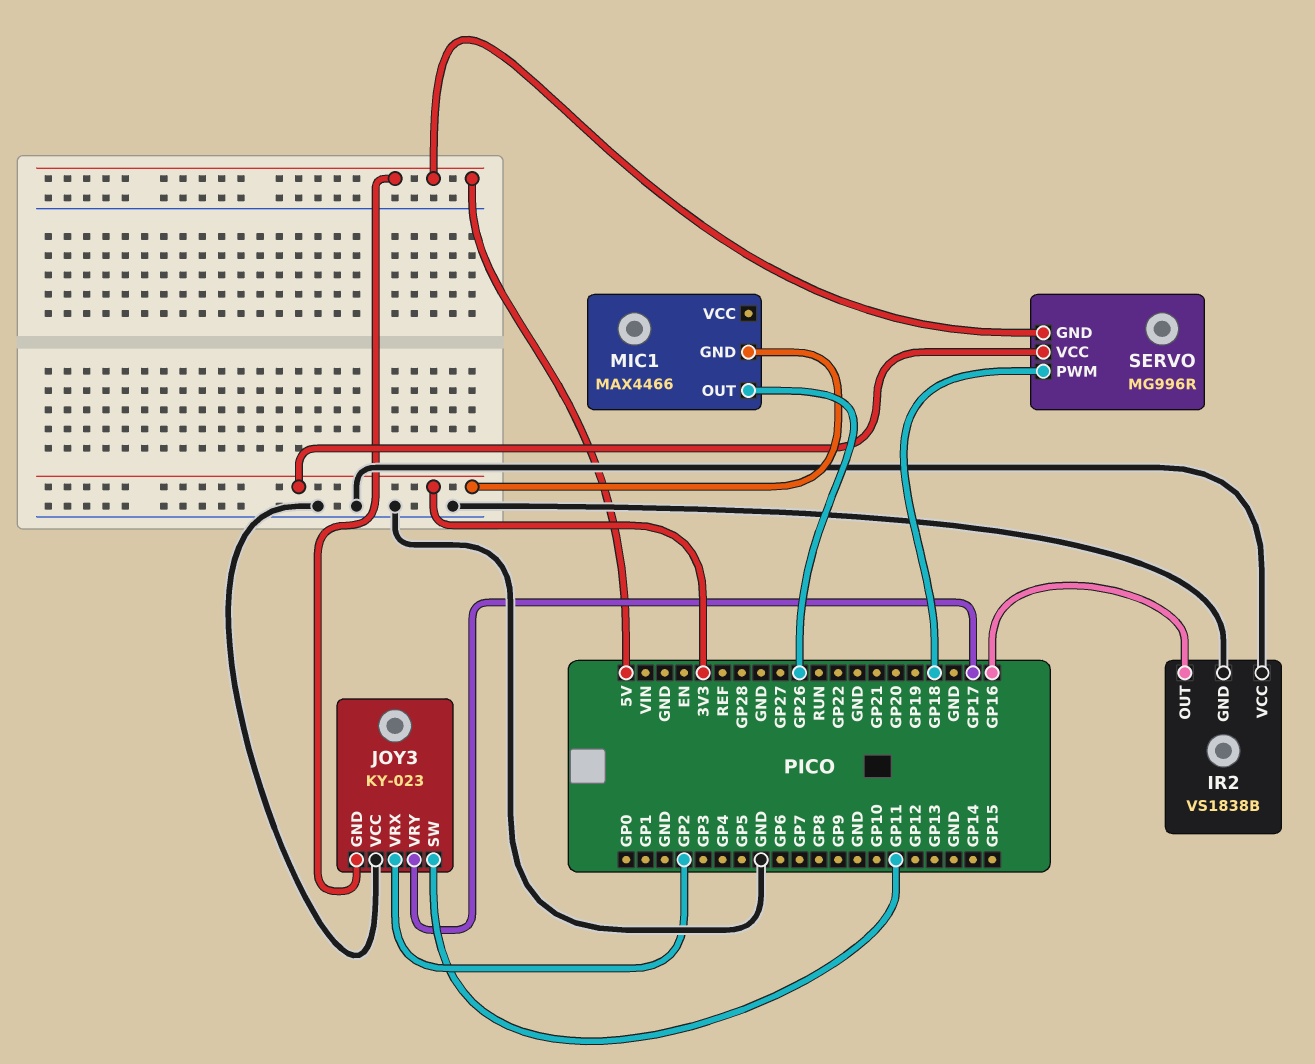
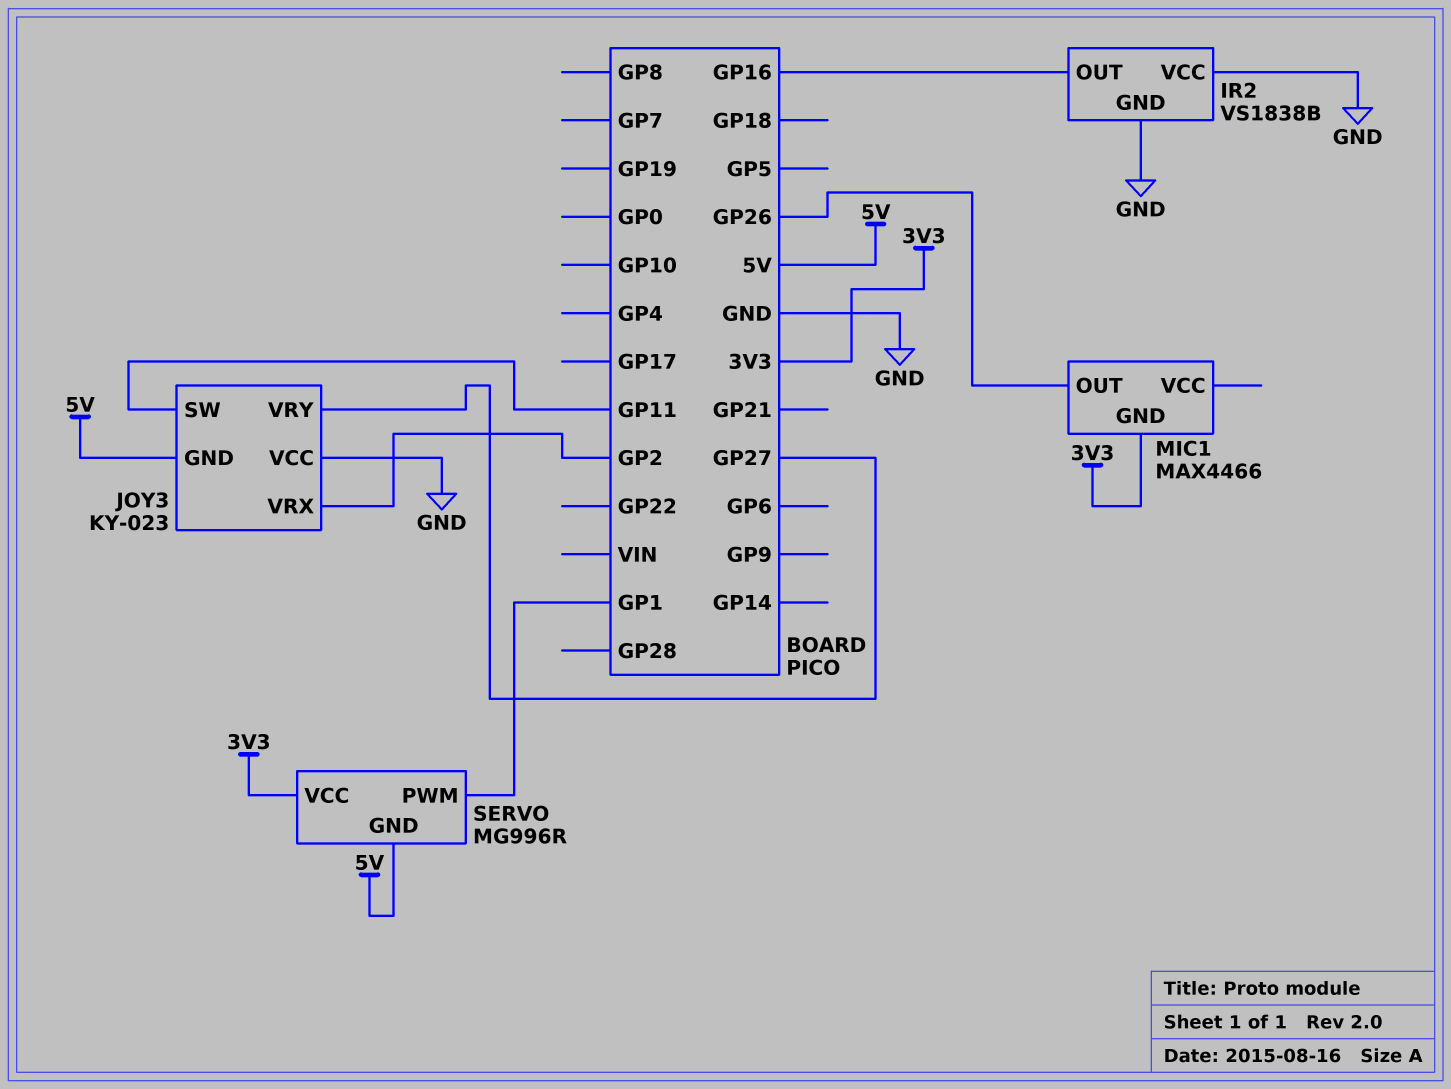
JOY3 pin VRY: GP17 -> GP27
SERVO pin PWM: GP18 -> GP1

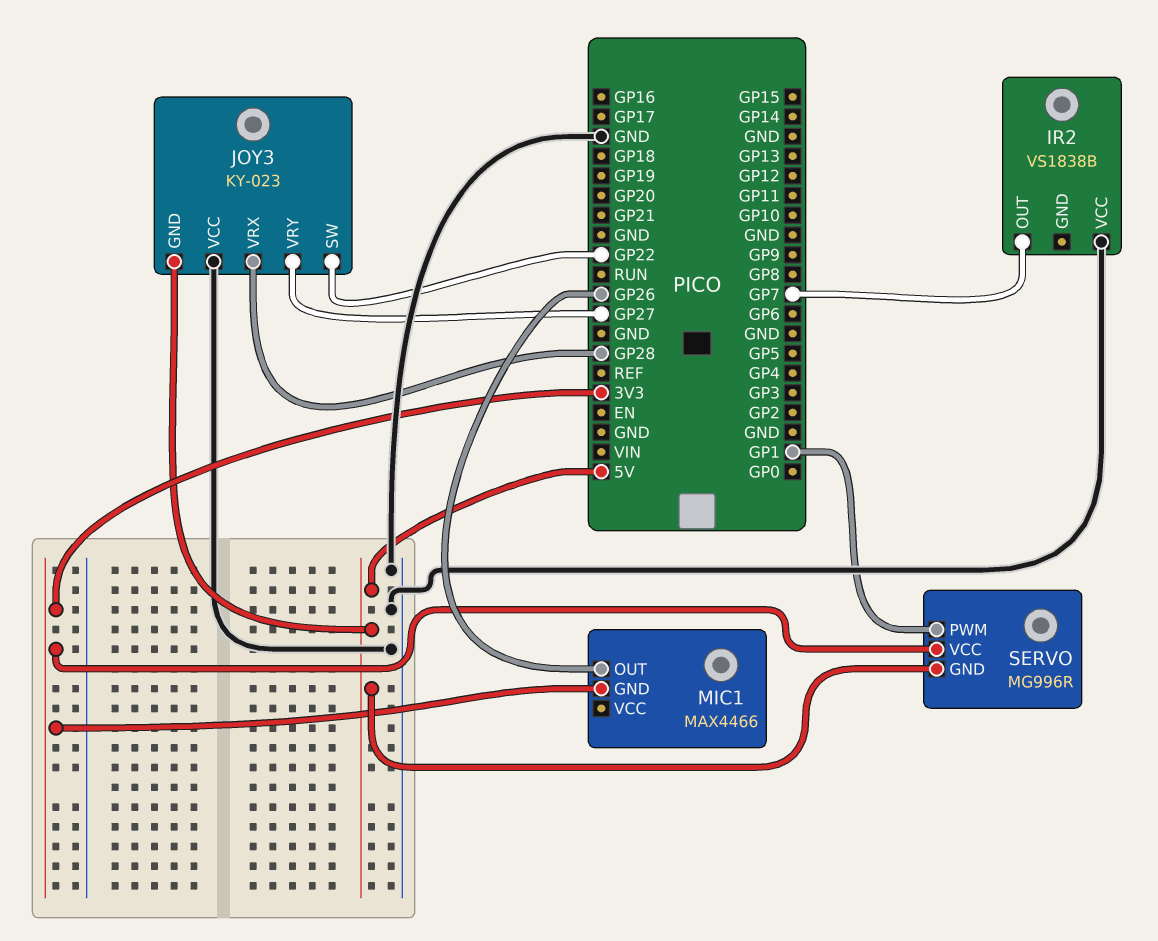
IR2 pin GND: GND -> none
IR2 pin OUT: GP16 -> GP7
JOY3 pin SW: GP11 -> GP22
JOY3 pin VRX: GP2 -> GP28

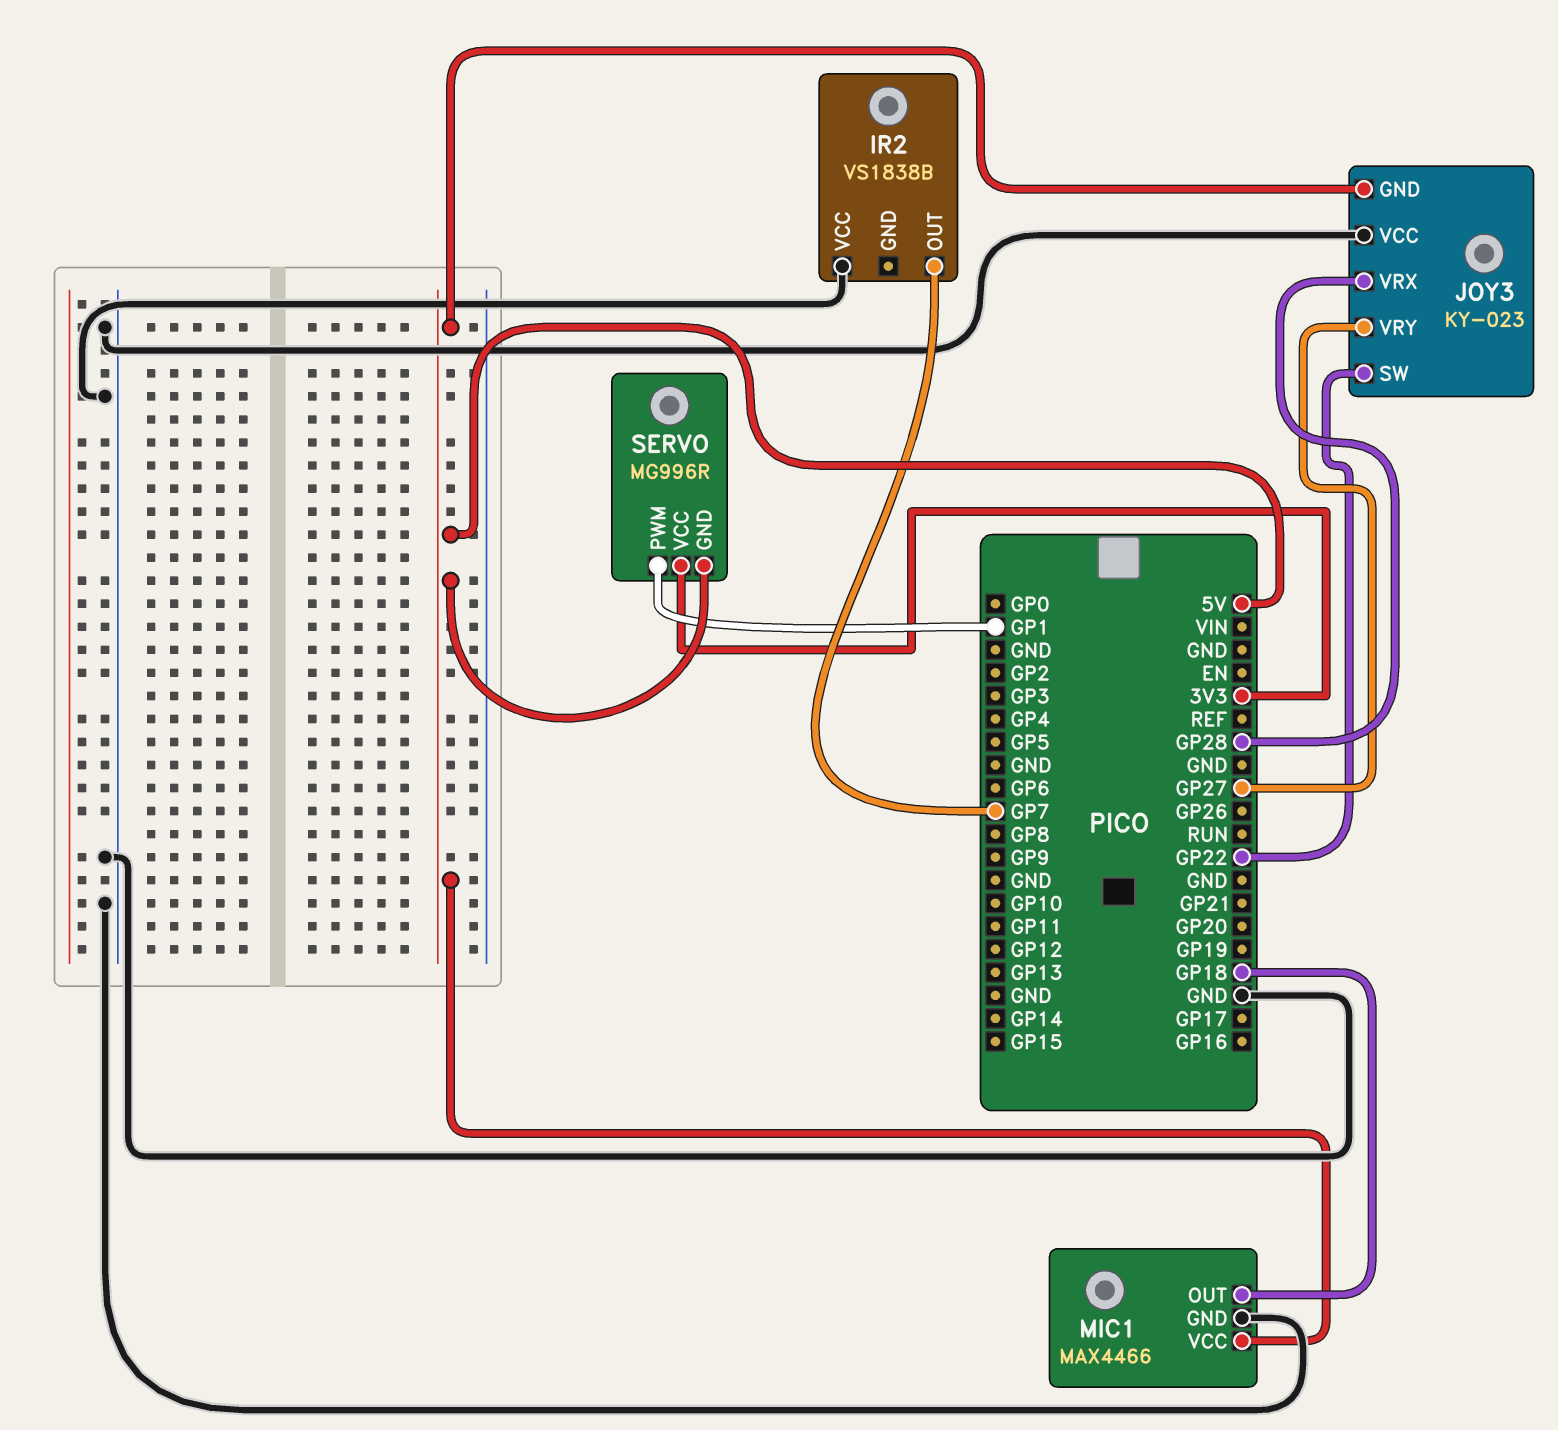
MIC1 pin GND: 3V3 -> GND
MIC1 pin OUT: GP26 -> GP18
MIC1 pin VCC: none -> 5V

